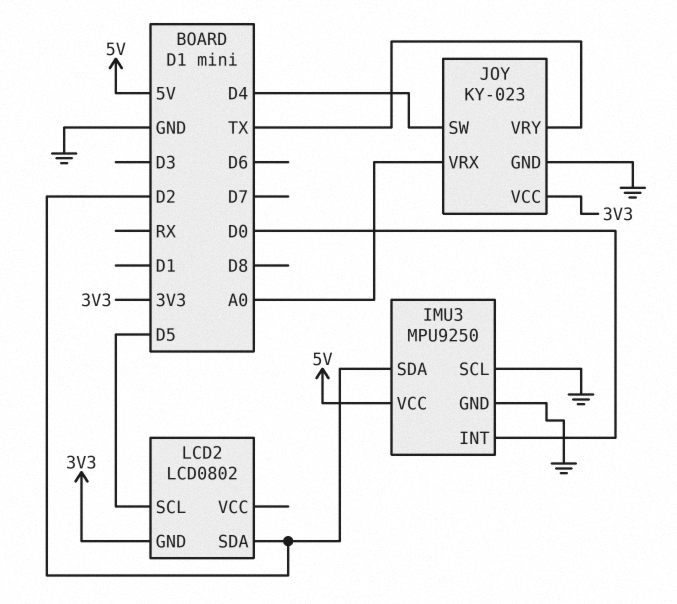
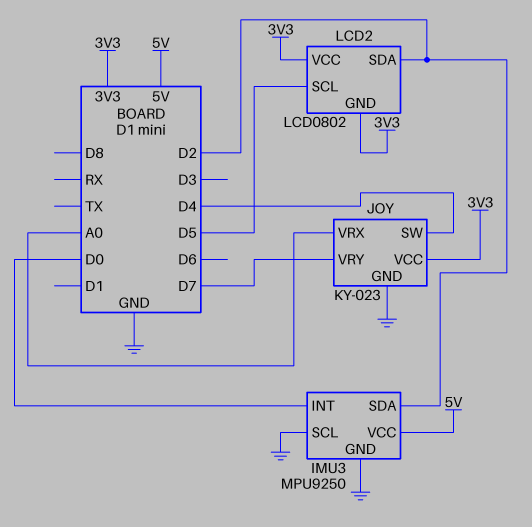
JOY pin VRY: TX -> D7
LCD2 pin VCC: none -> 3V3

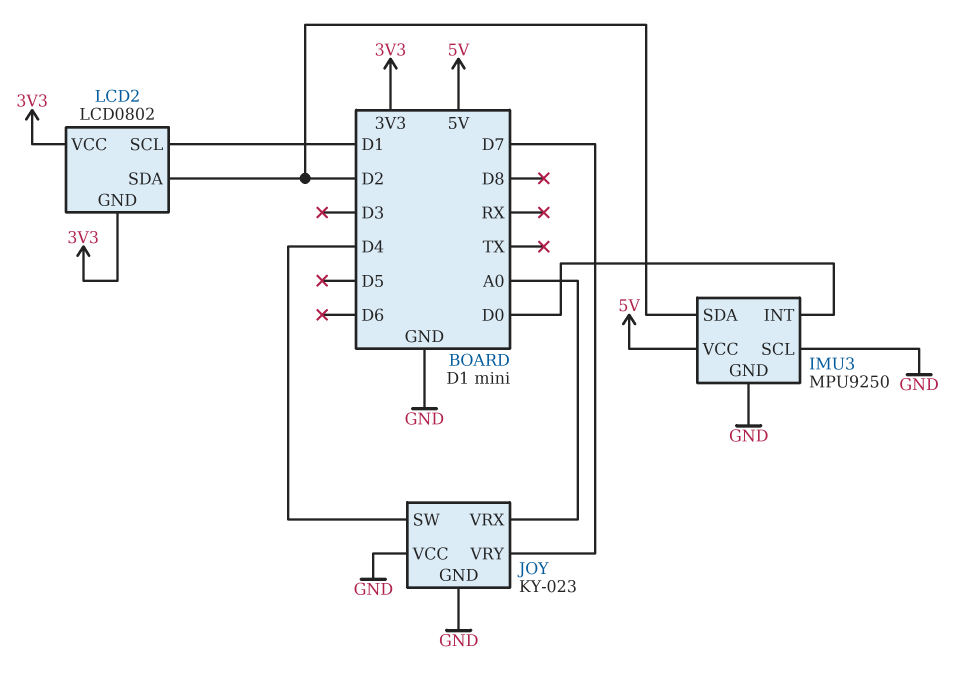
JOY pin VCC: 3V3 -> GND
LCD2 pin SCL: D5 -> D1

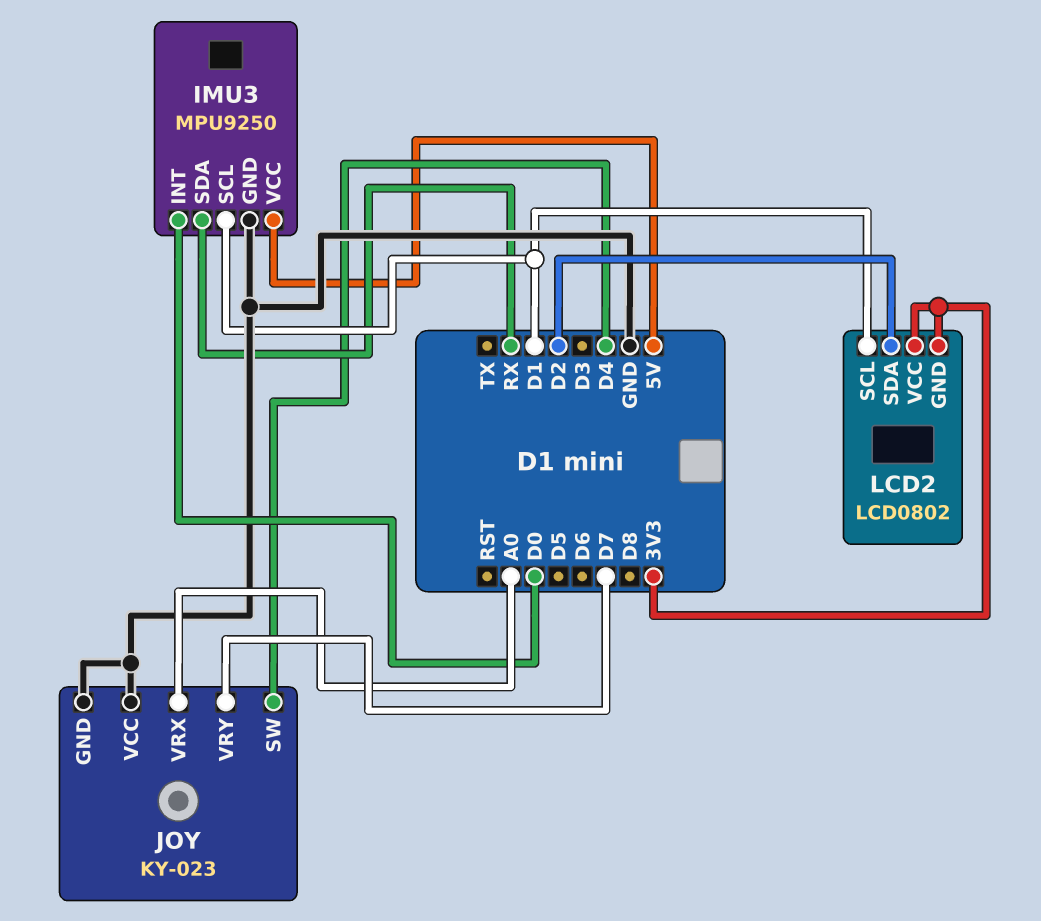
IMU3 pin SCL: GND -> D1
IMU3 pin SDA: D2 -> RX

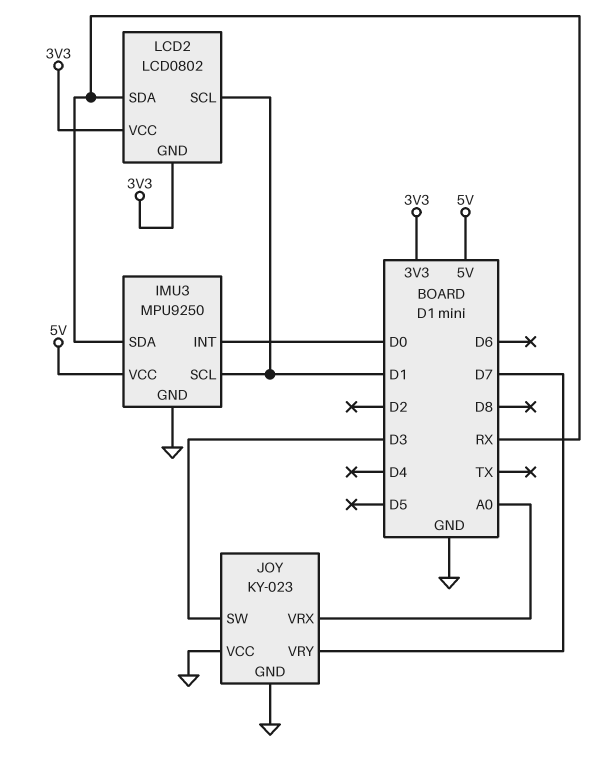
JOY pin SW: D4 -> D3
LCD2 pin SDA: D2 -> RX

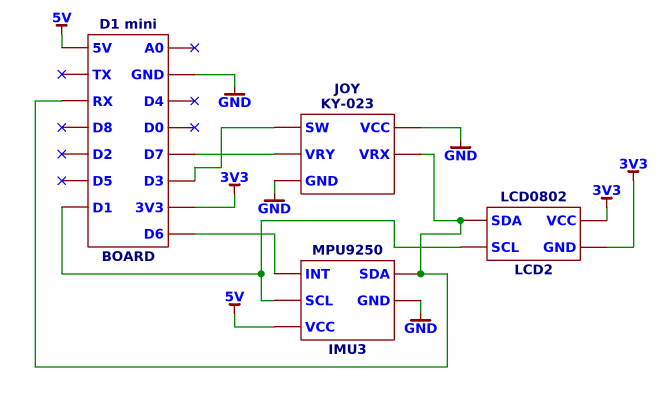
IMU3 pin INT: D0 -> D6
JOY pin VRX: A0 -> RX

